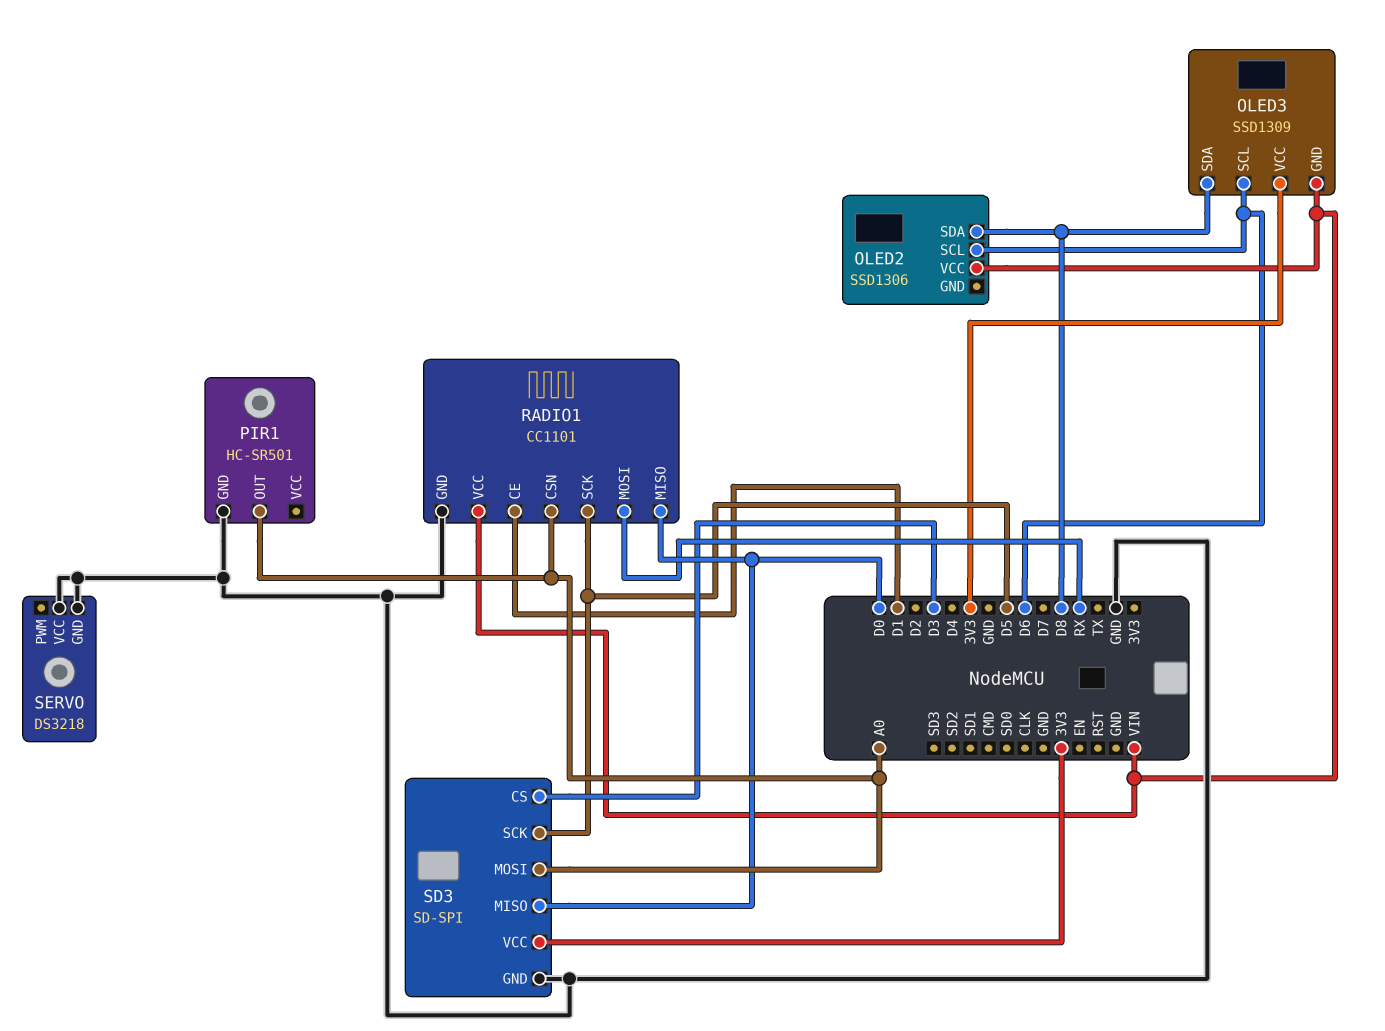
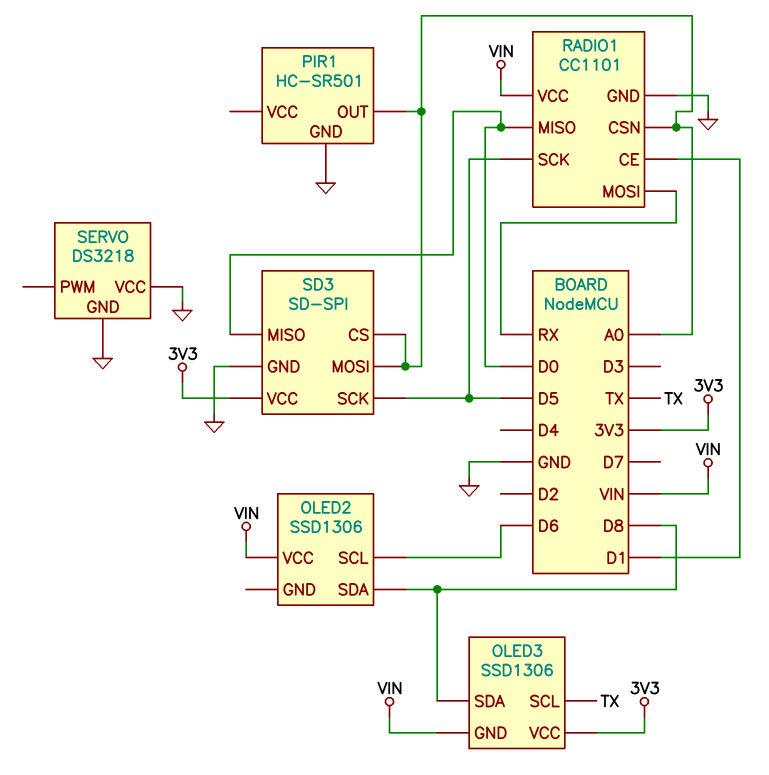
OLED3: SSD1309 -> SSD1306
OLED3 pin SCL: D6 -> TX
SD3 pin CS: D3 -> A0

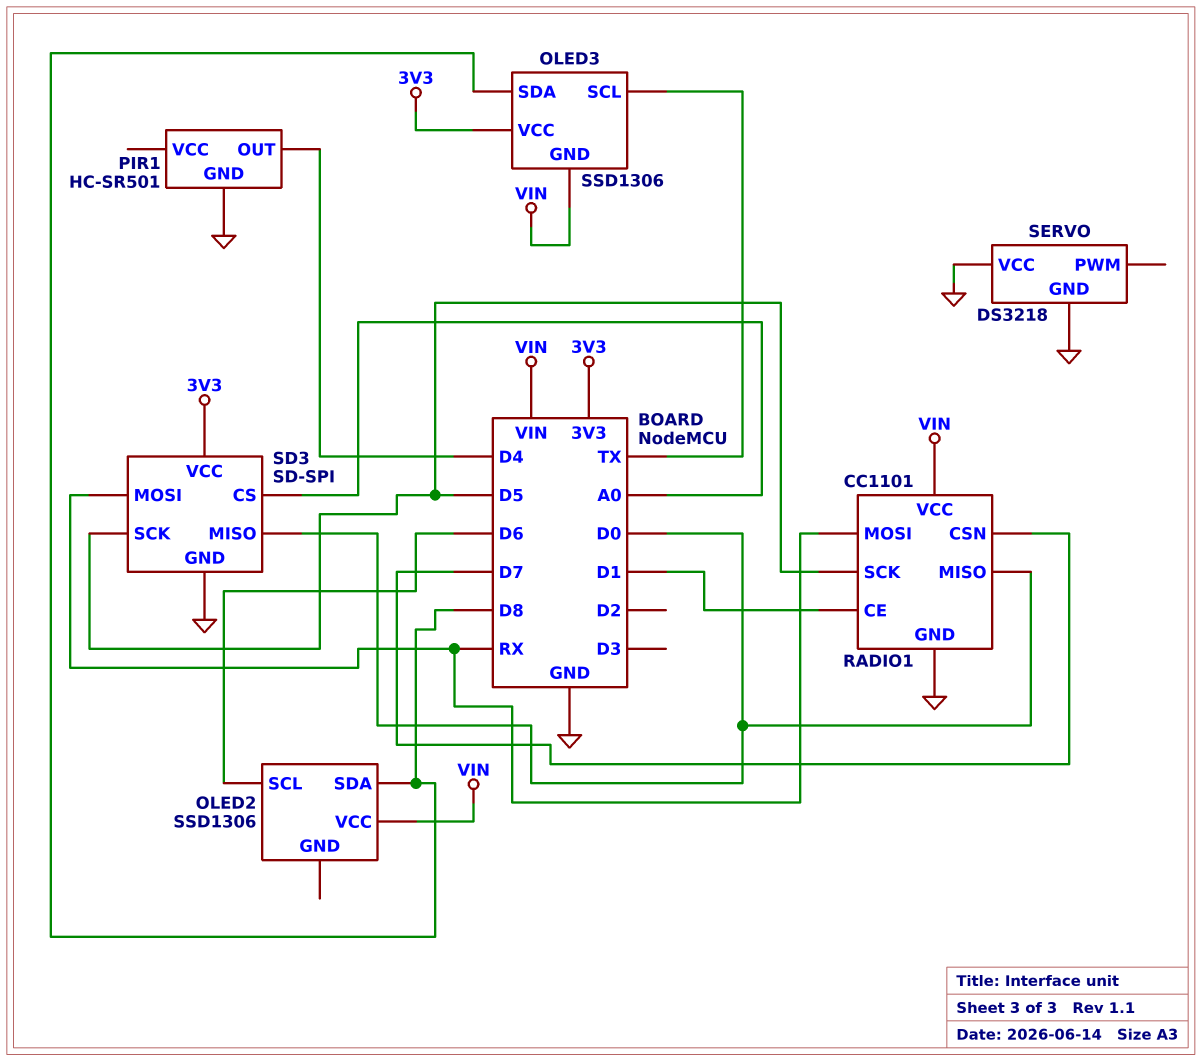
PIR1 pin OUT: A0 -> D4
RADIO1 pin CSN: A0 -> D7
SD3 pin MOSI: A0 -> RX

